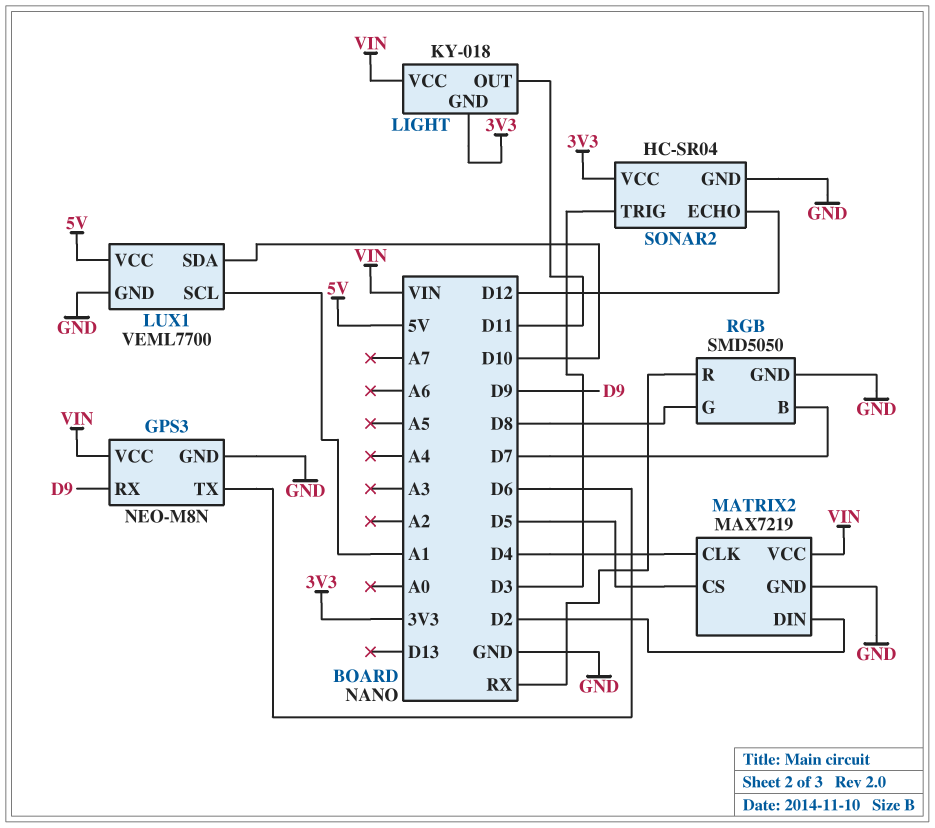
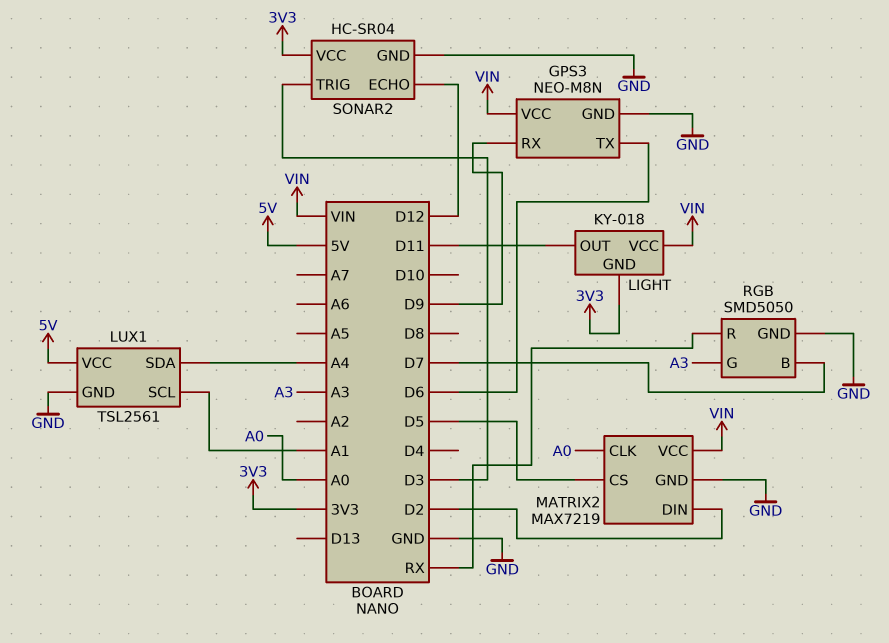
LUX1: VEML7700 -> TSL2561
LUX1 pin SDA: D10 -> A4
MATRIX2 pin CLK: D4 -> A0
RGB pin G: D8 -> A3

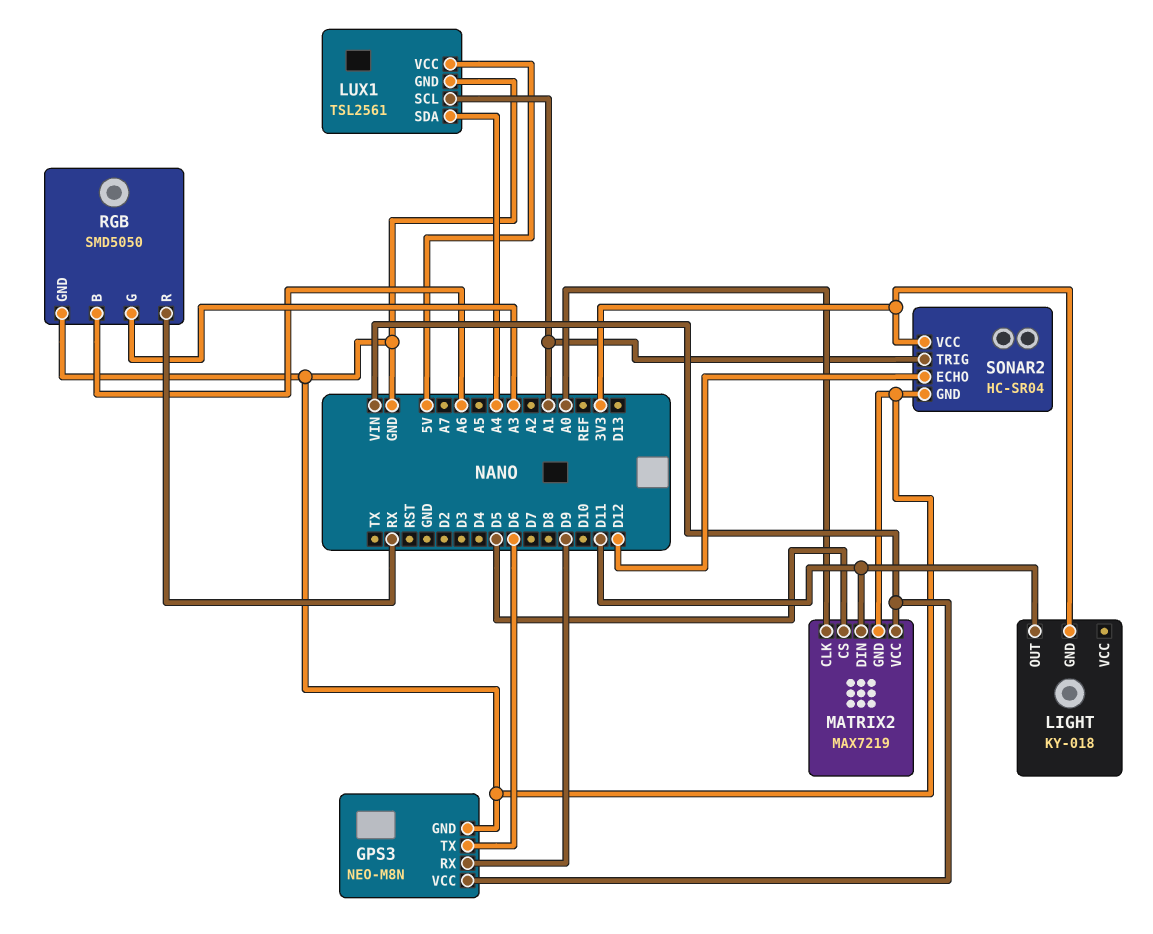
LIGHT pin VCC: VIN -> none
MATRIX2 pin DIN: D2 -> D11
RGB pin B: D7 -> A6
SONAR2 pin TRIG: D3 -> A1

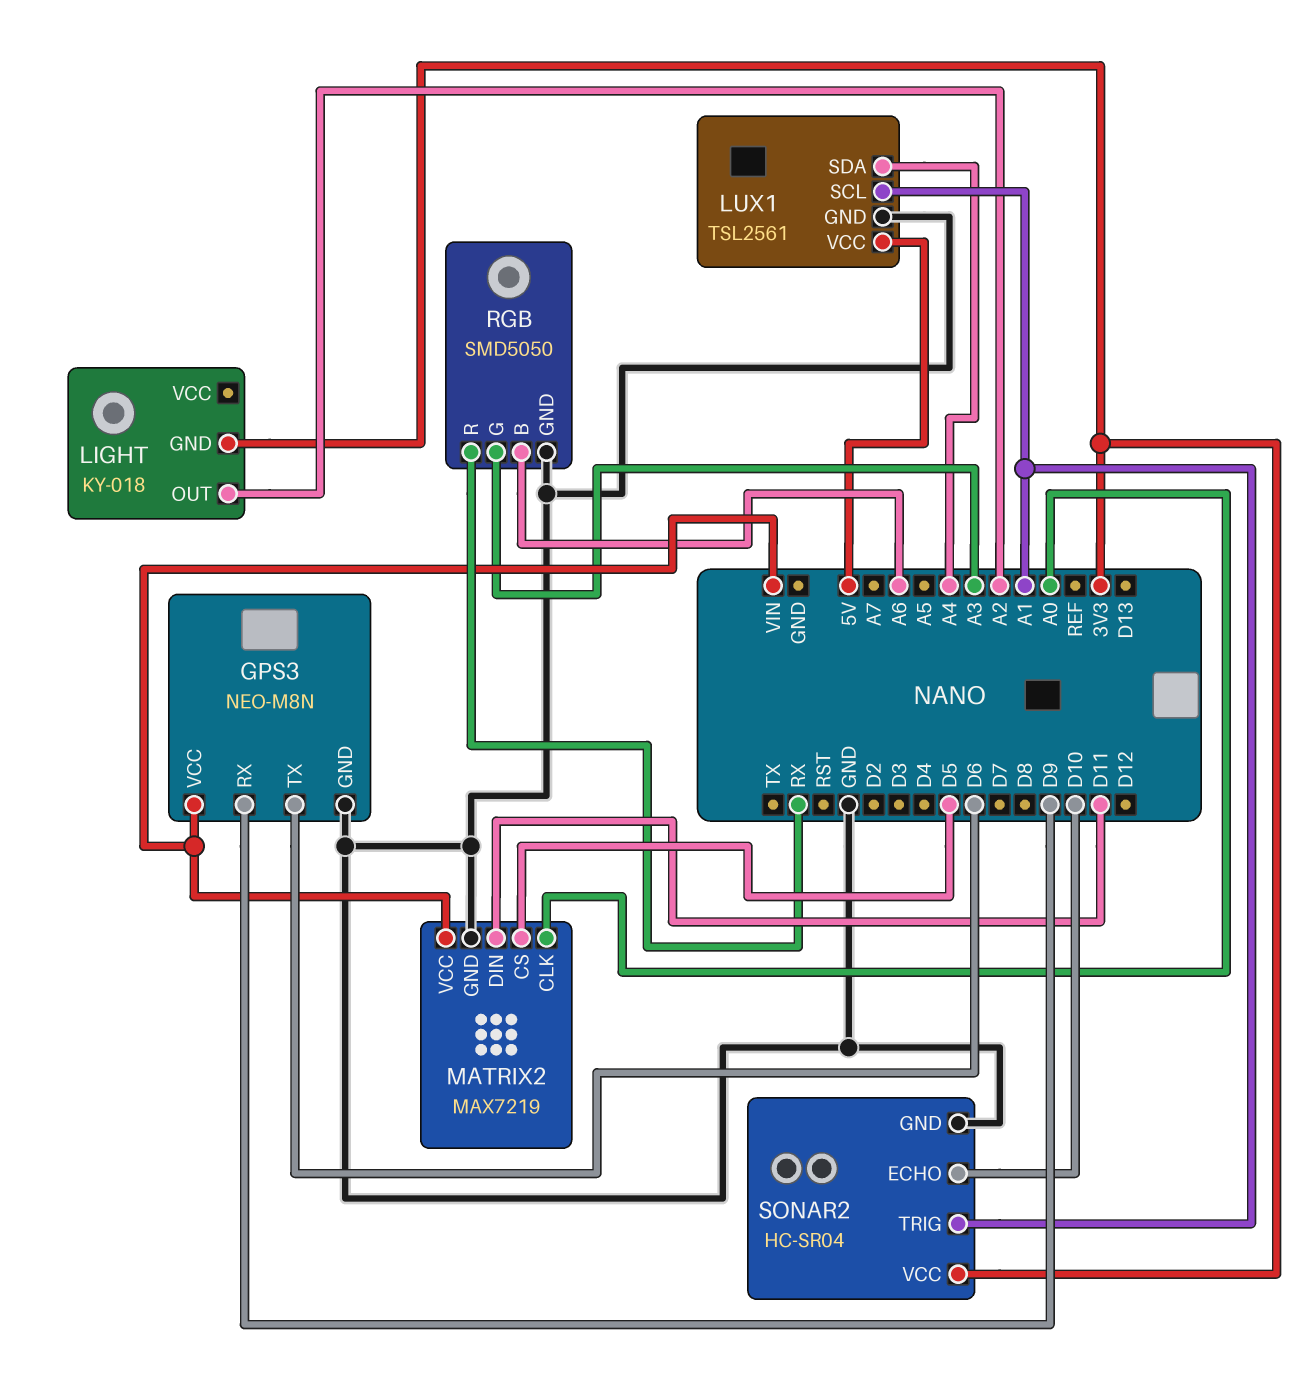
LIGHT pin OUT: D11 -> A2
SONAR2 pin ECHO: D12 -> D10

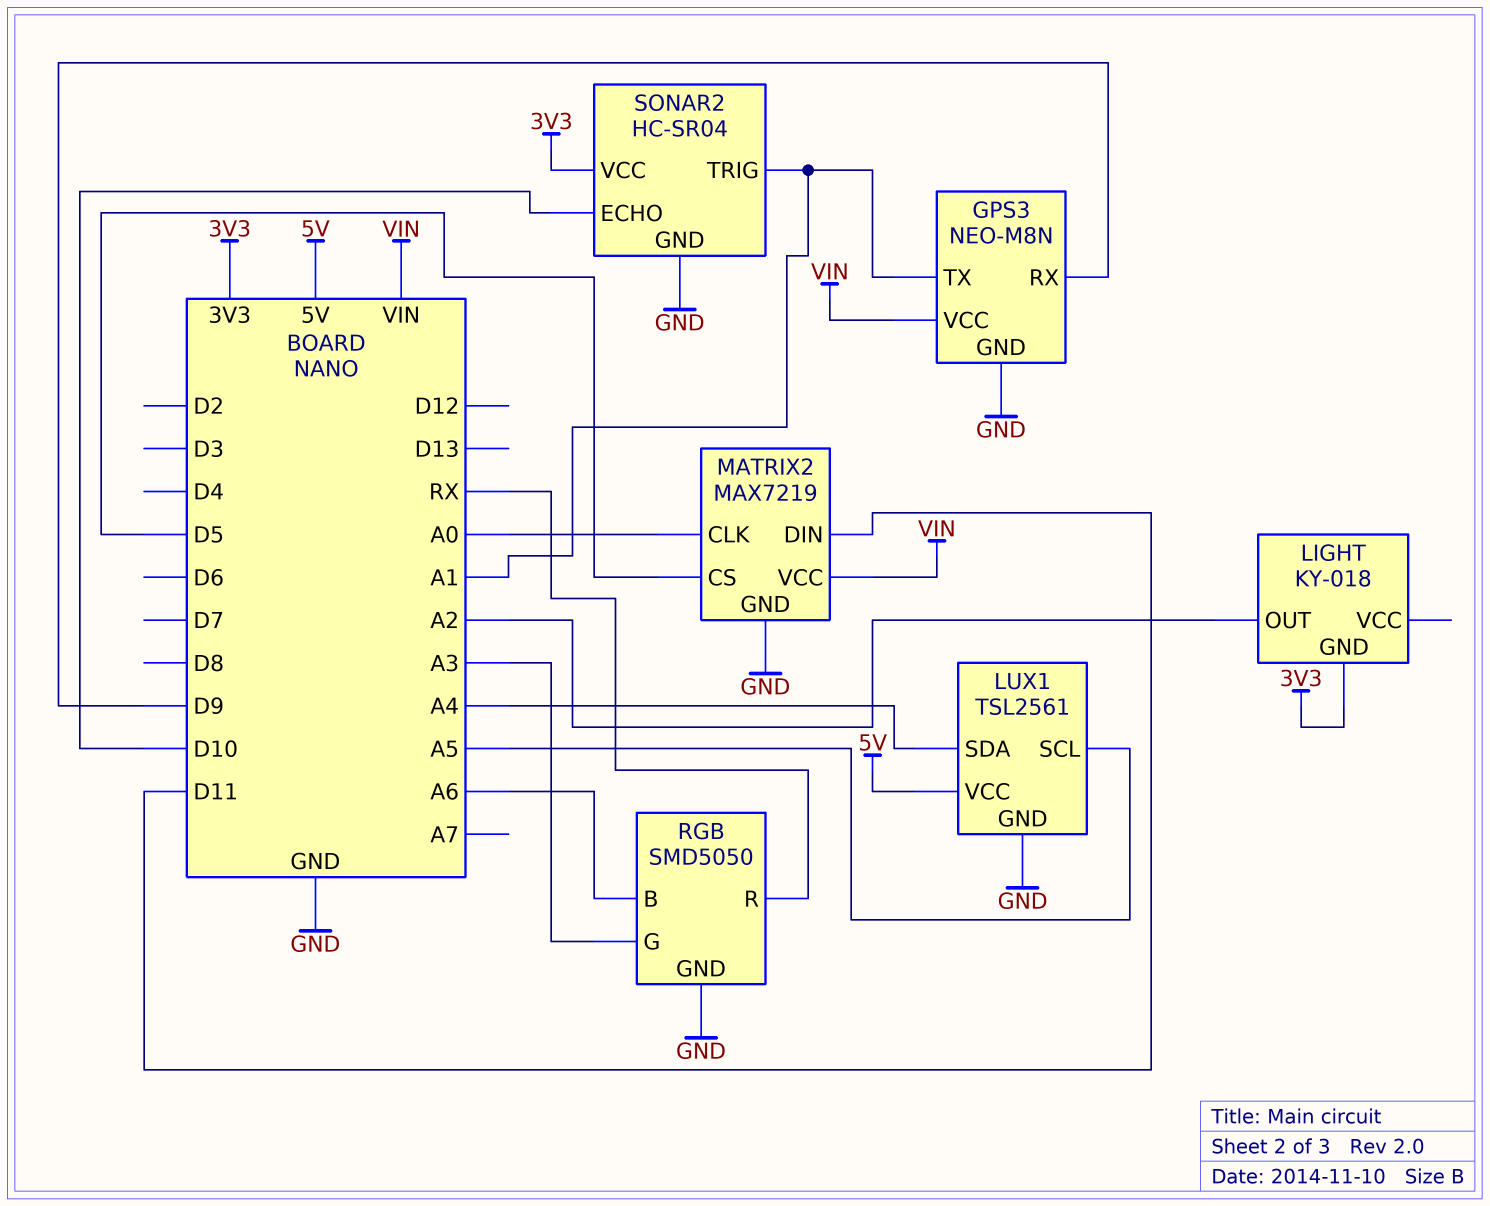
GPS3 pin TX: D6 -> A1
LUX1 pin SCL: A1 -> A5

